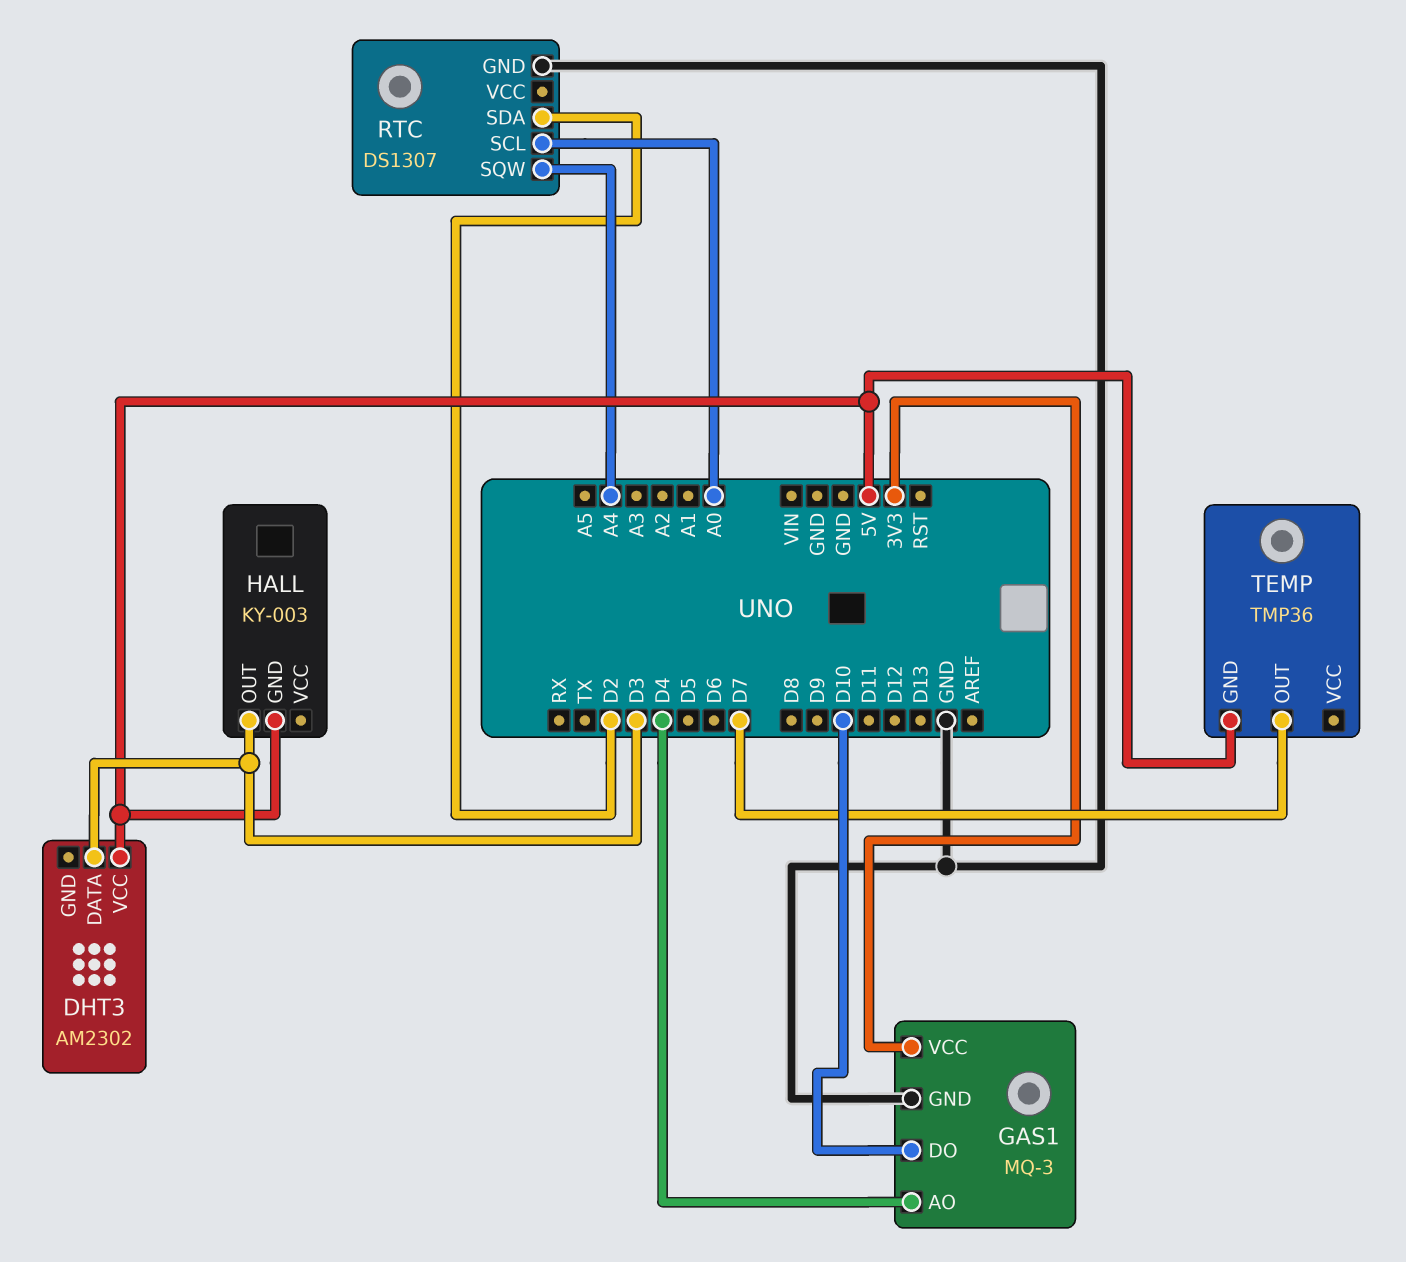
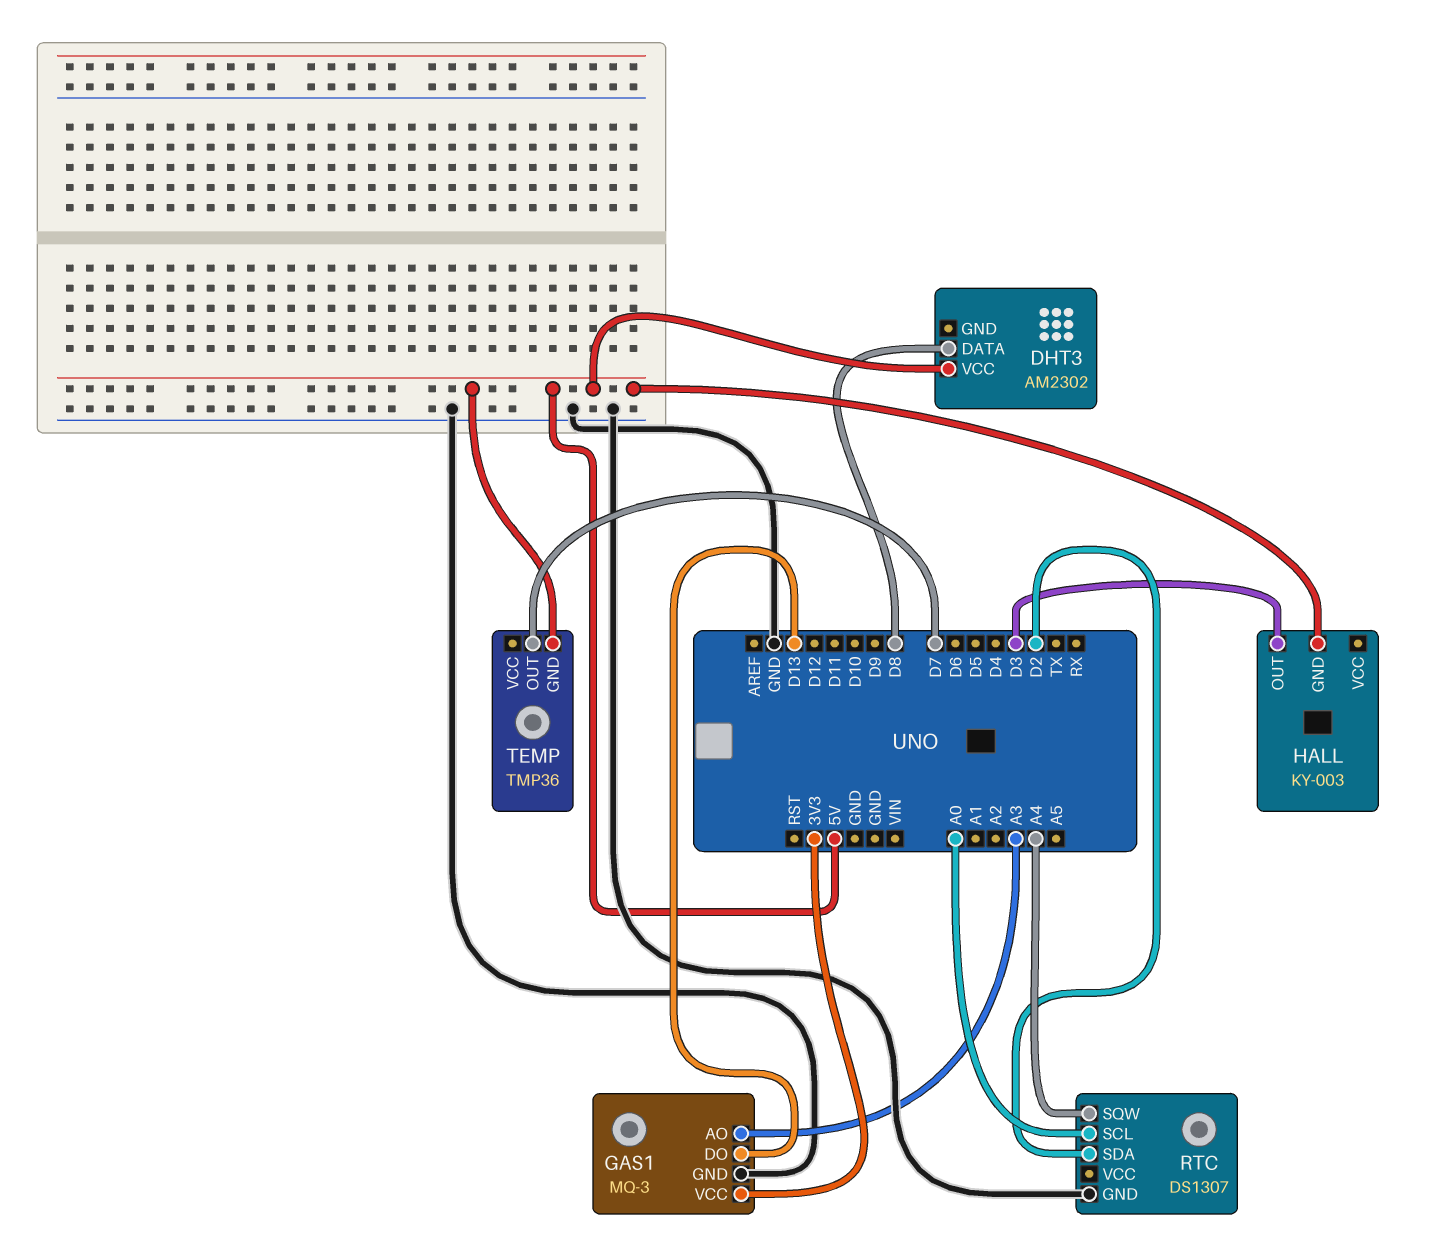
DHT3 pin DATA: D3 -> D8
GAS1 pin AO: D4 -> A3
GAS1 pin DO: D10 -> D13

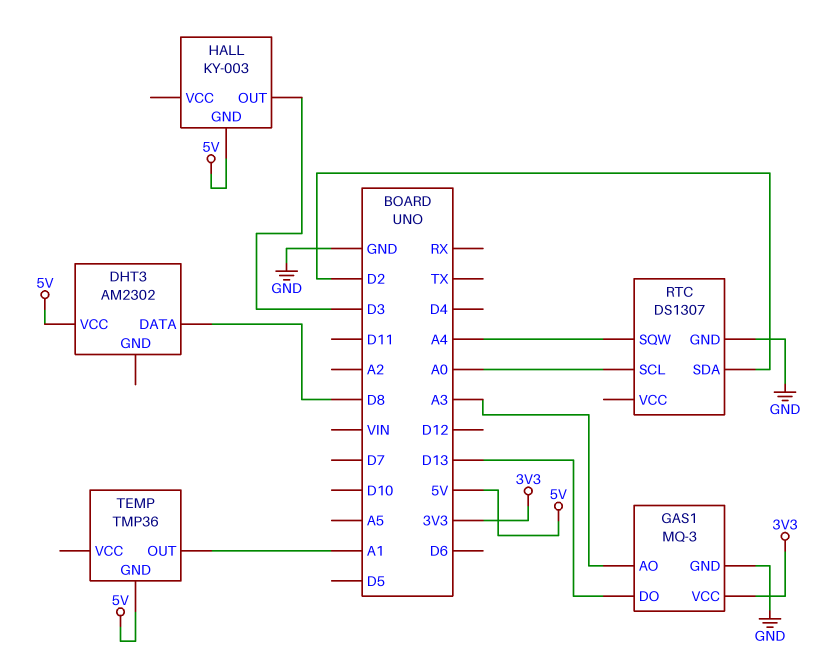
TEMP pin OUT: D7 -> A1

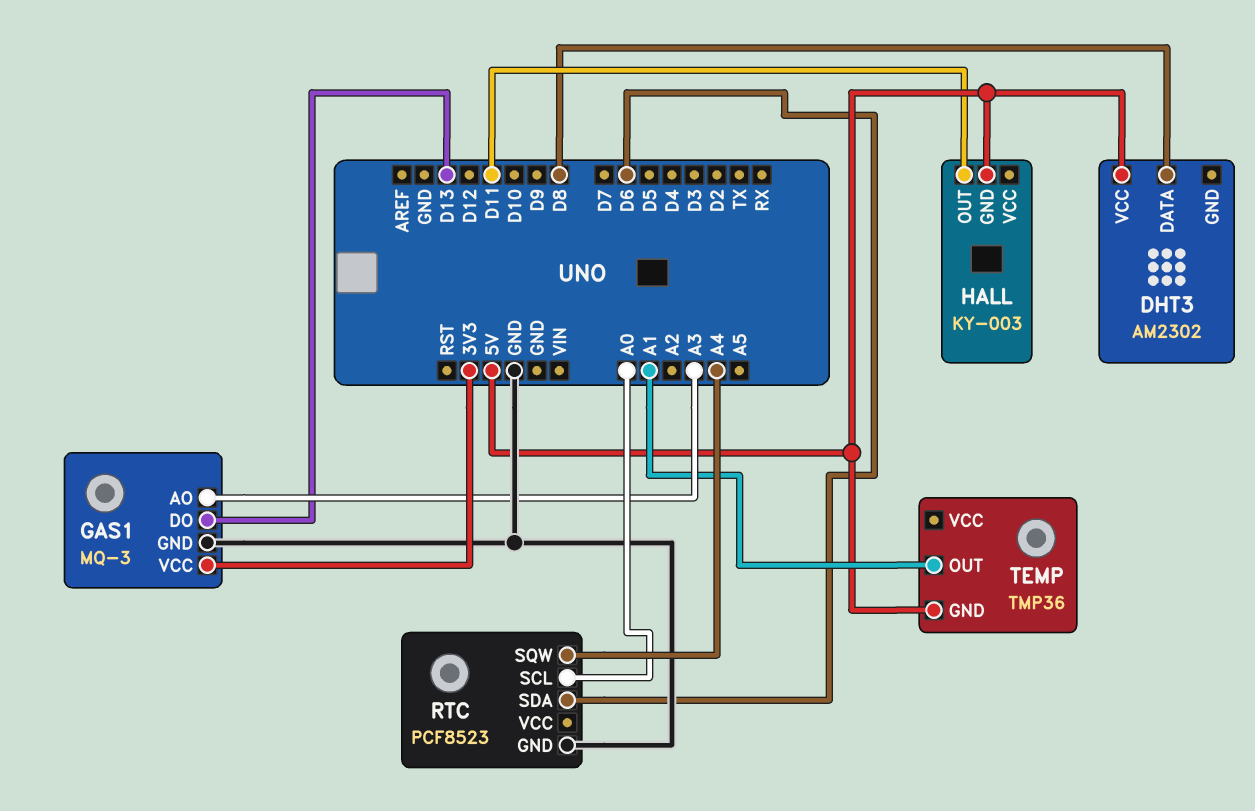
HALL pin OUT: D3 -> D11
RTC: DS1307 -> PCF8523
RTC pin SDA: D2 -> D6

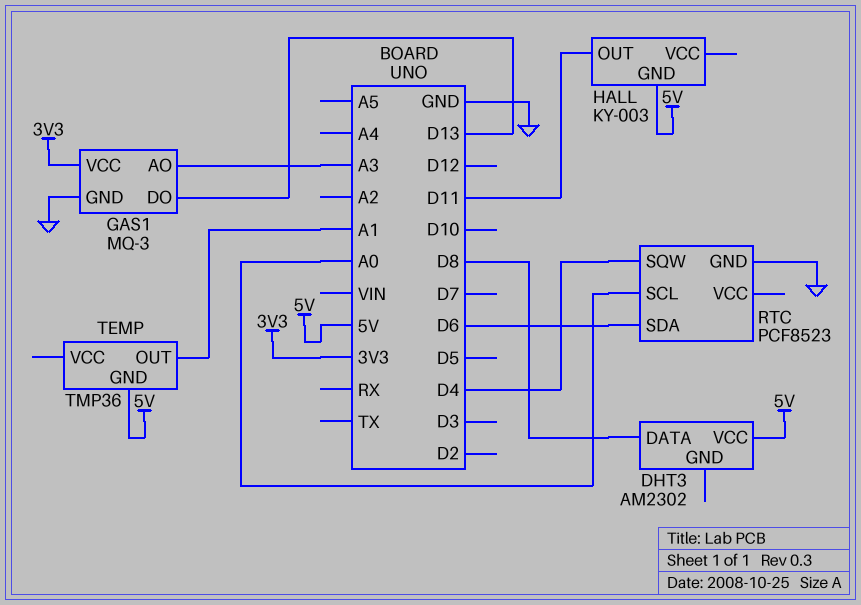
RTC pin SQW: A4 -> D4

